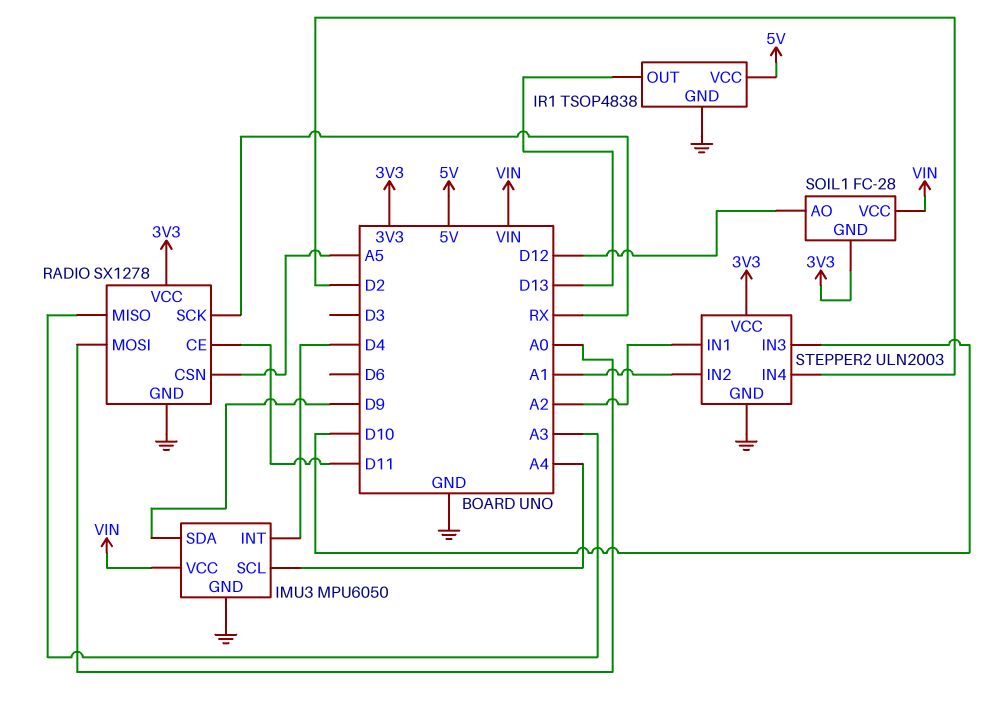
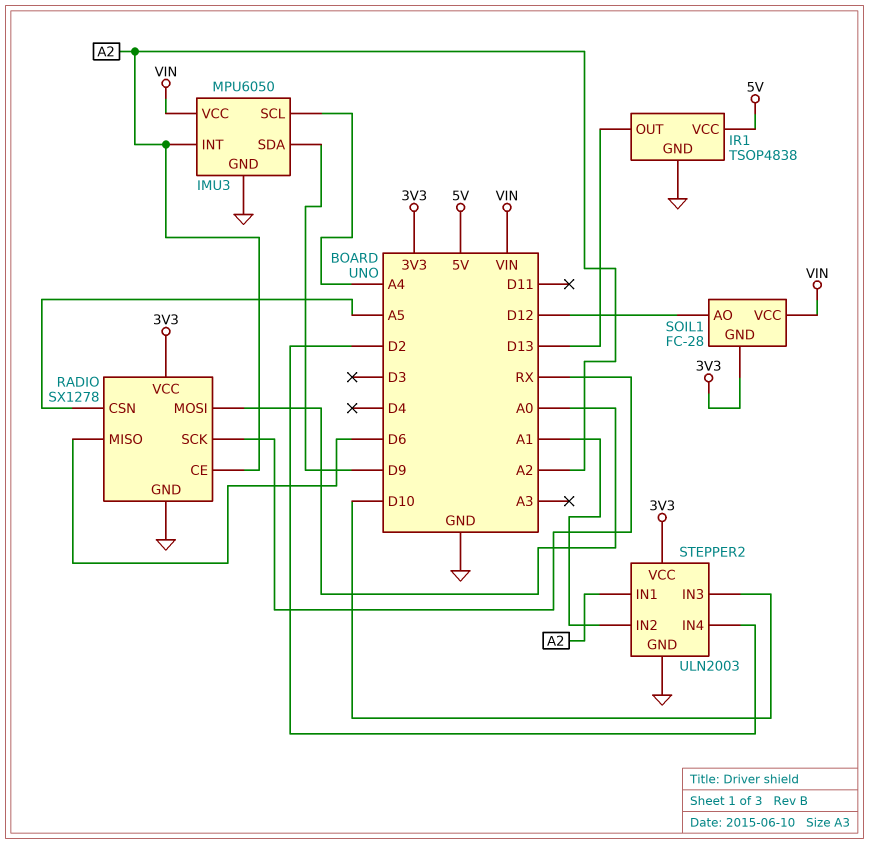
IMU3 pin INT: D4 -> A2
RADIO pin CE: D11 -> A2
RADIO pin MISO: A3 -> D6

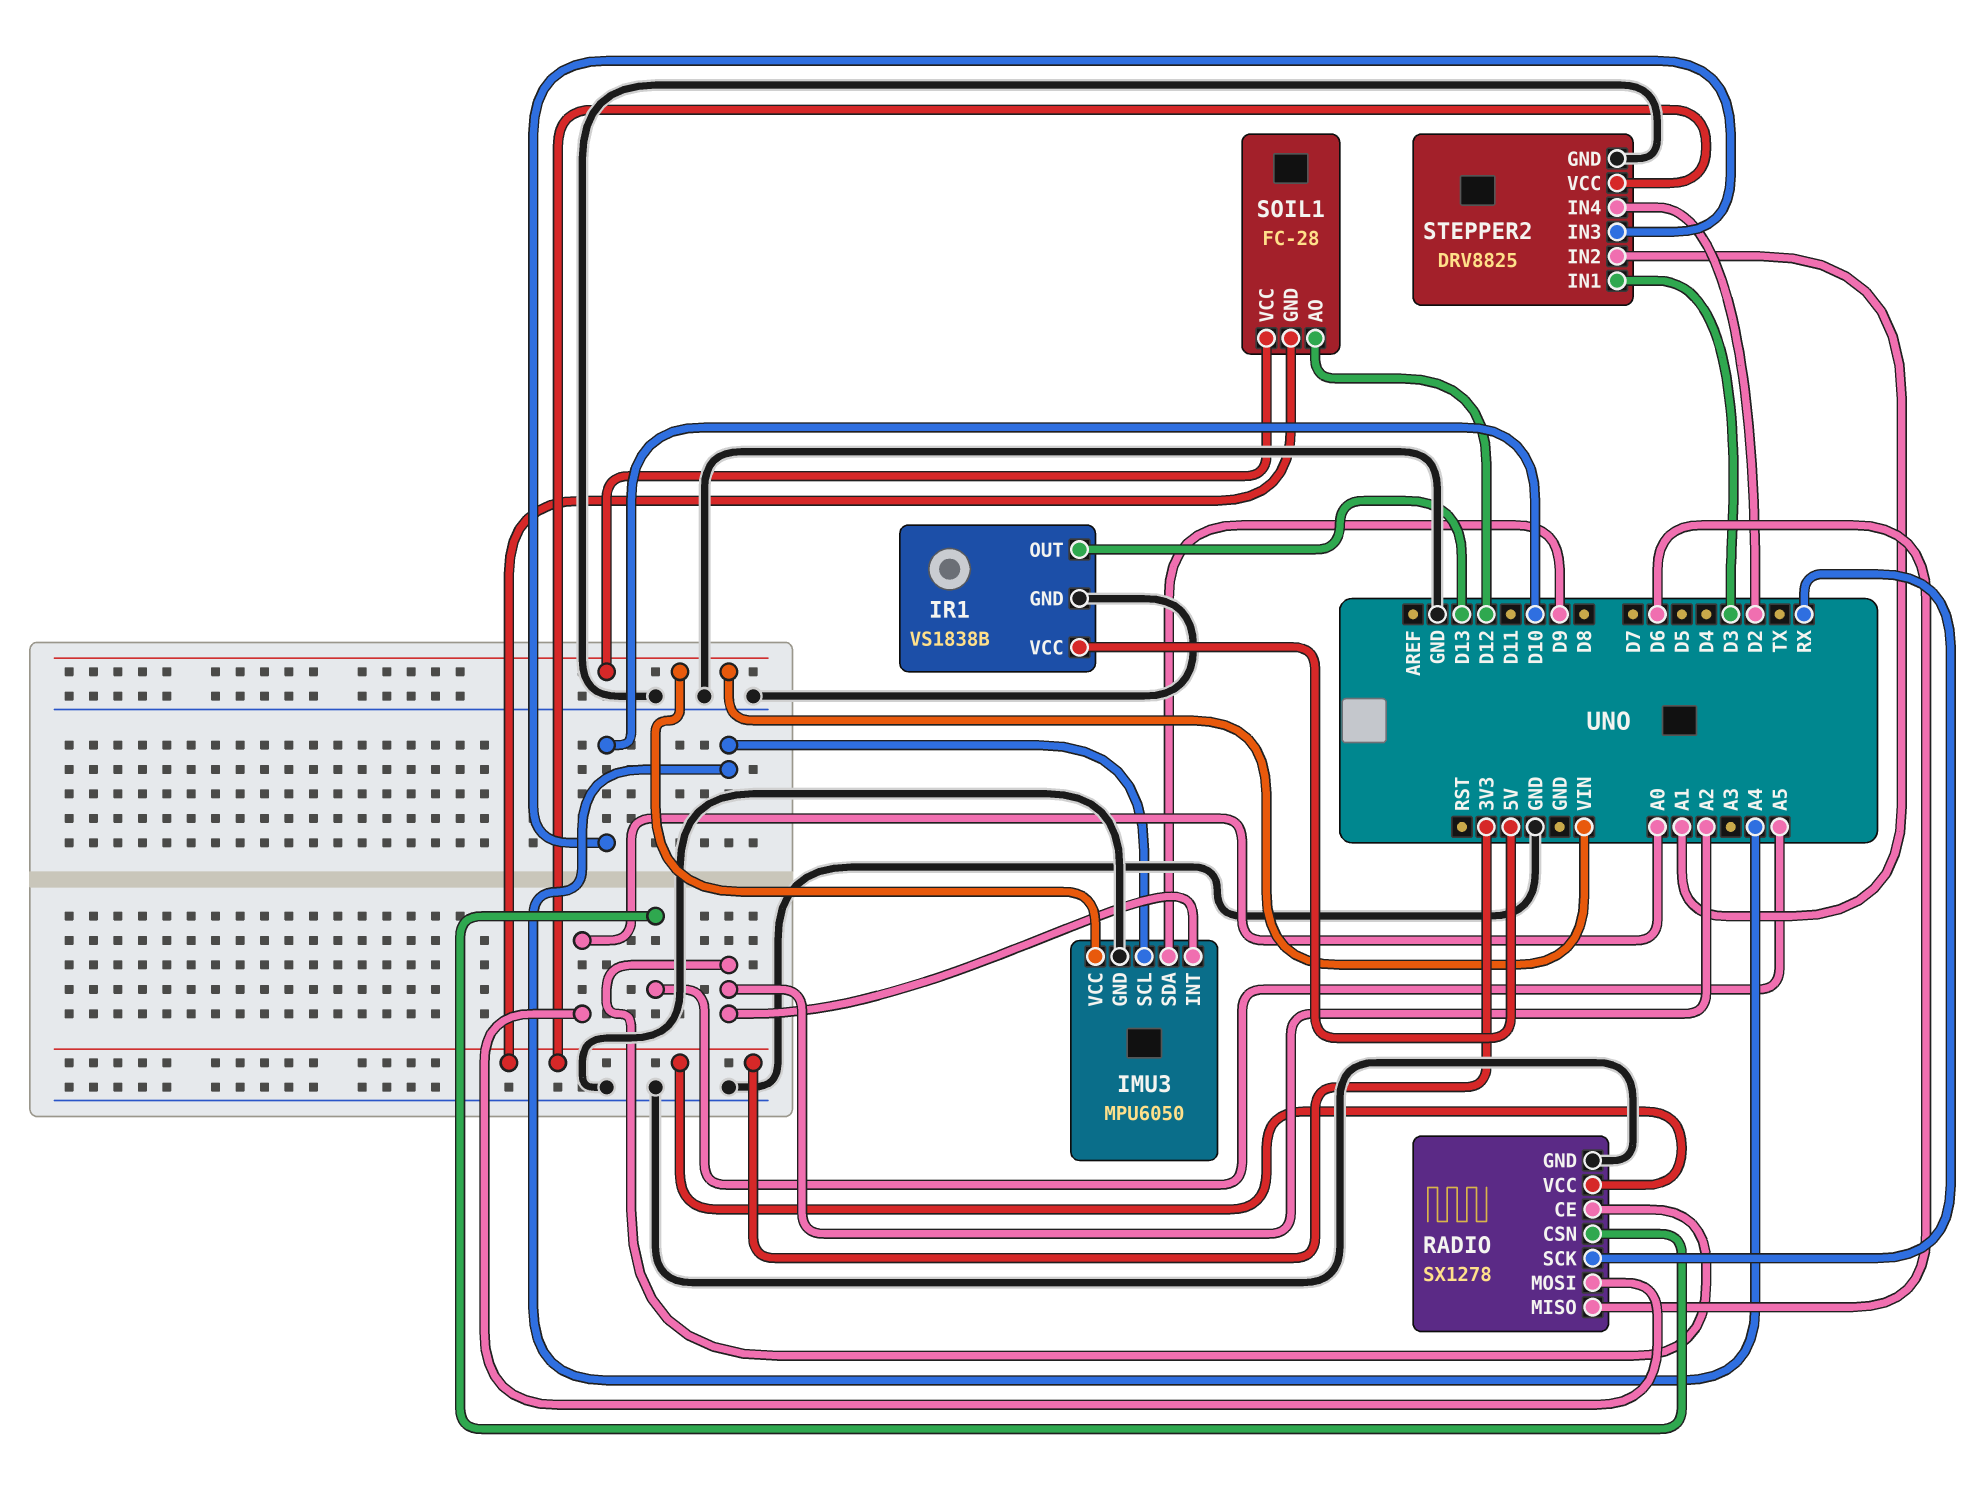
IR1: TSOP4838 -> VS1838B
STEPPER2: ULN2003 -> DRV8825
STEPPER2 pin IN1: A2 -> D3

